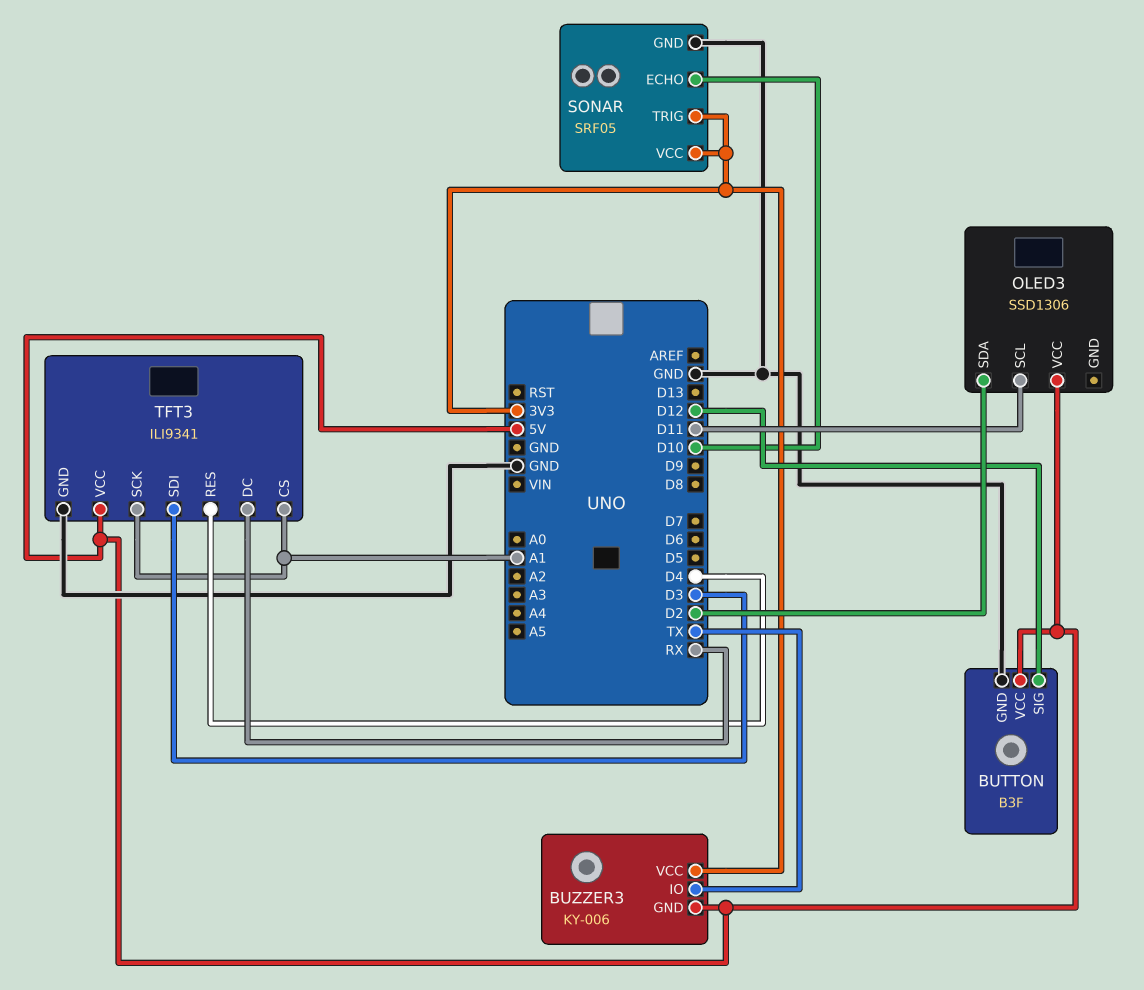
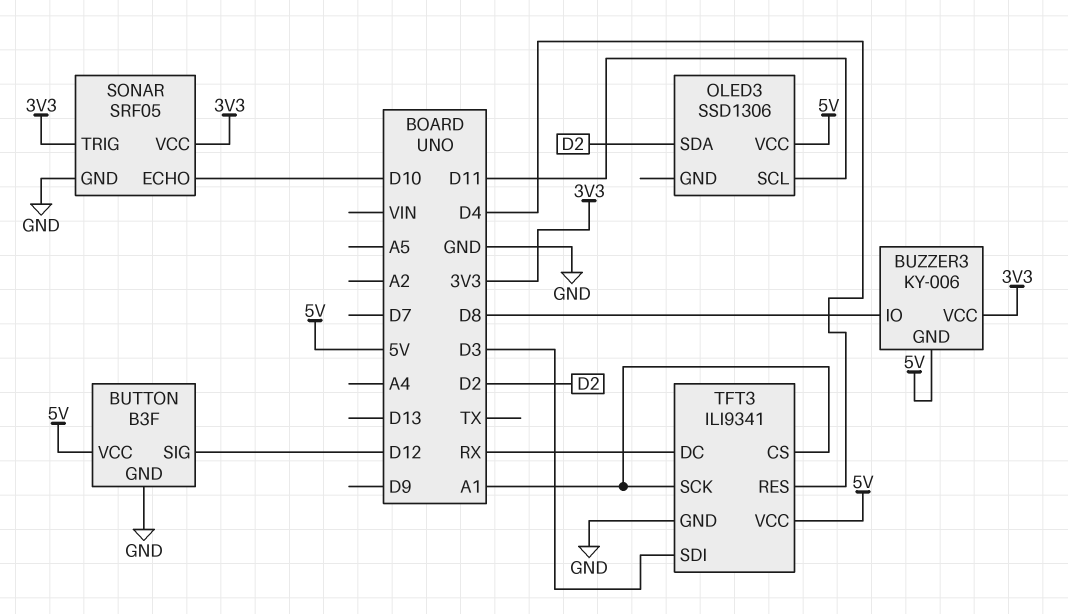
BUZZER3 pin IO: TX -> D8

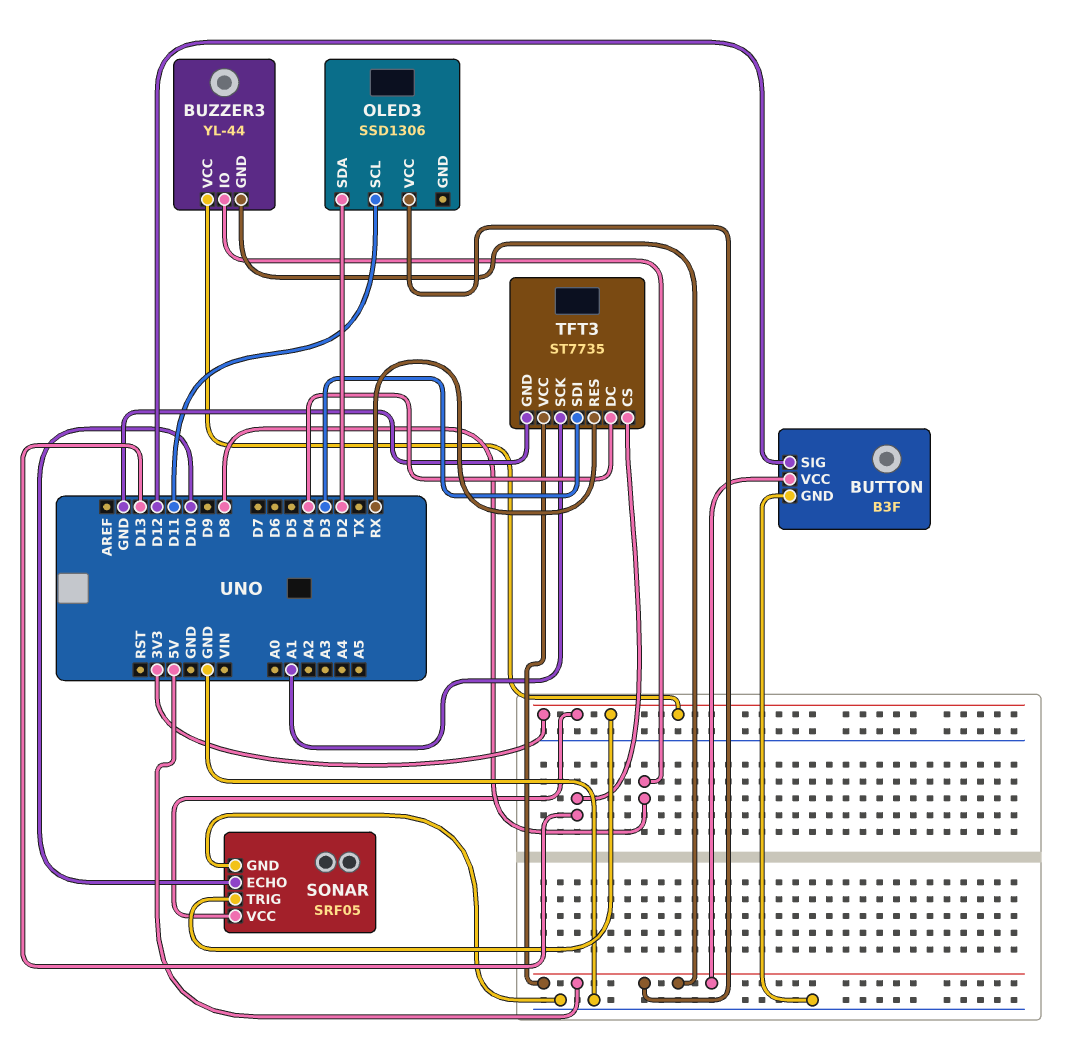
BUZZER3: KY-006 -> YL-44
TFT3: ILI9341 -> ST7735
TFT3 pin CS: A1 -> D13
TFT3 pin DC: RX -> D4
TFT3 pin RES: D4 -> RX

